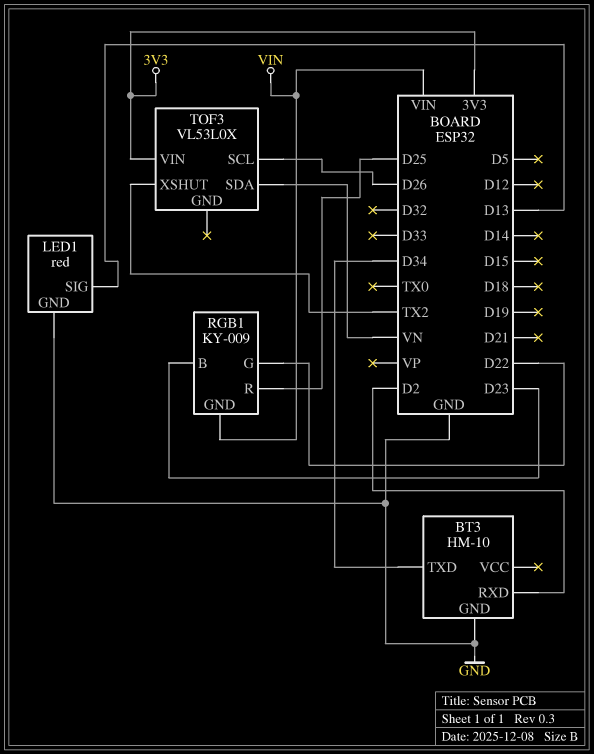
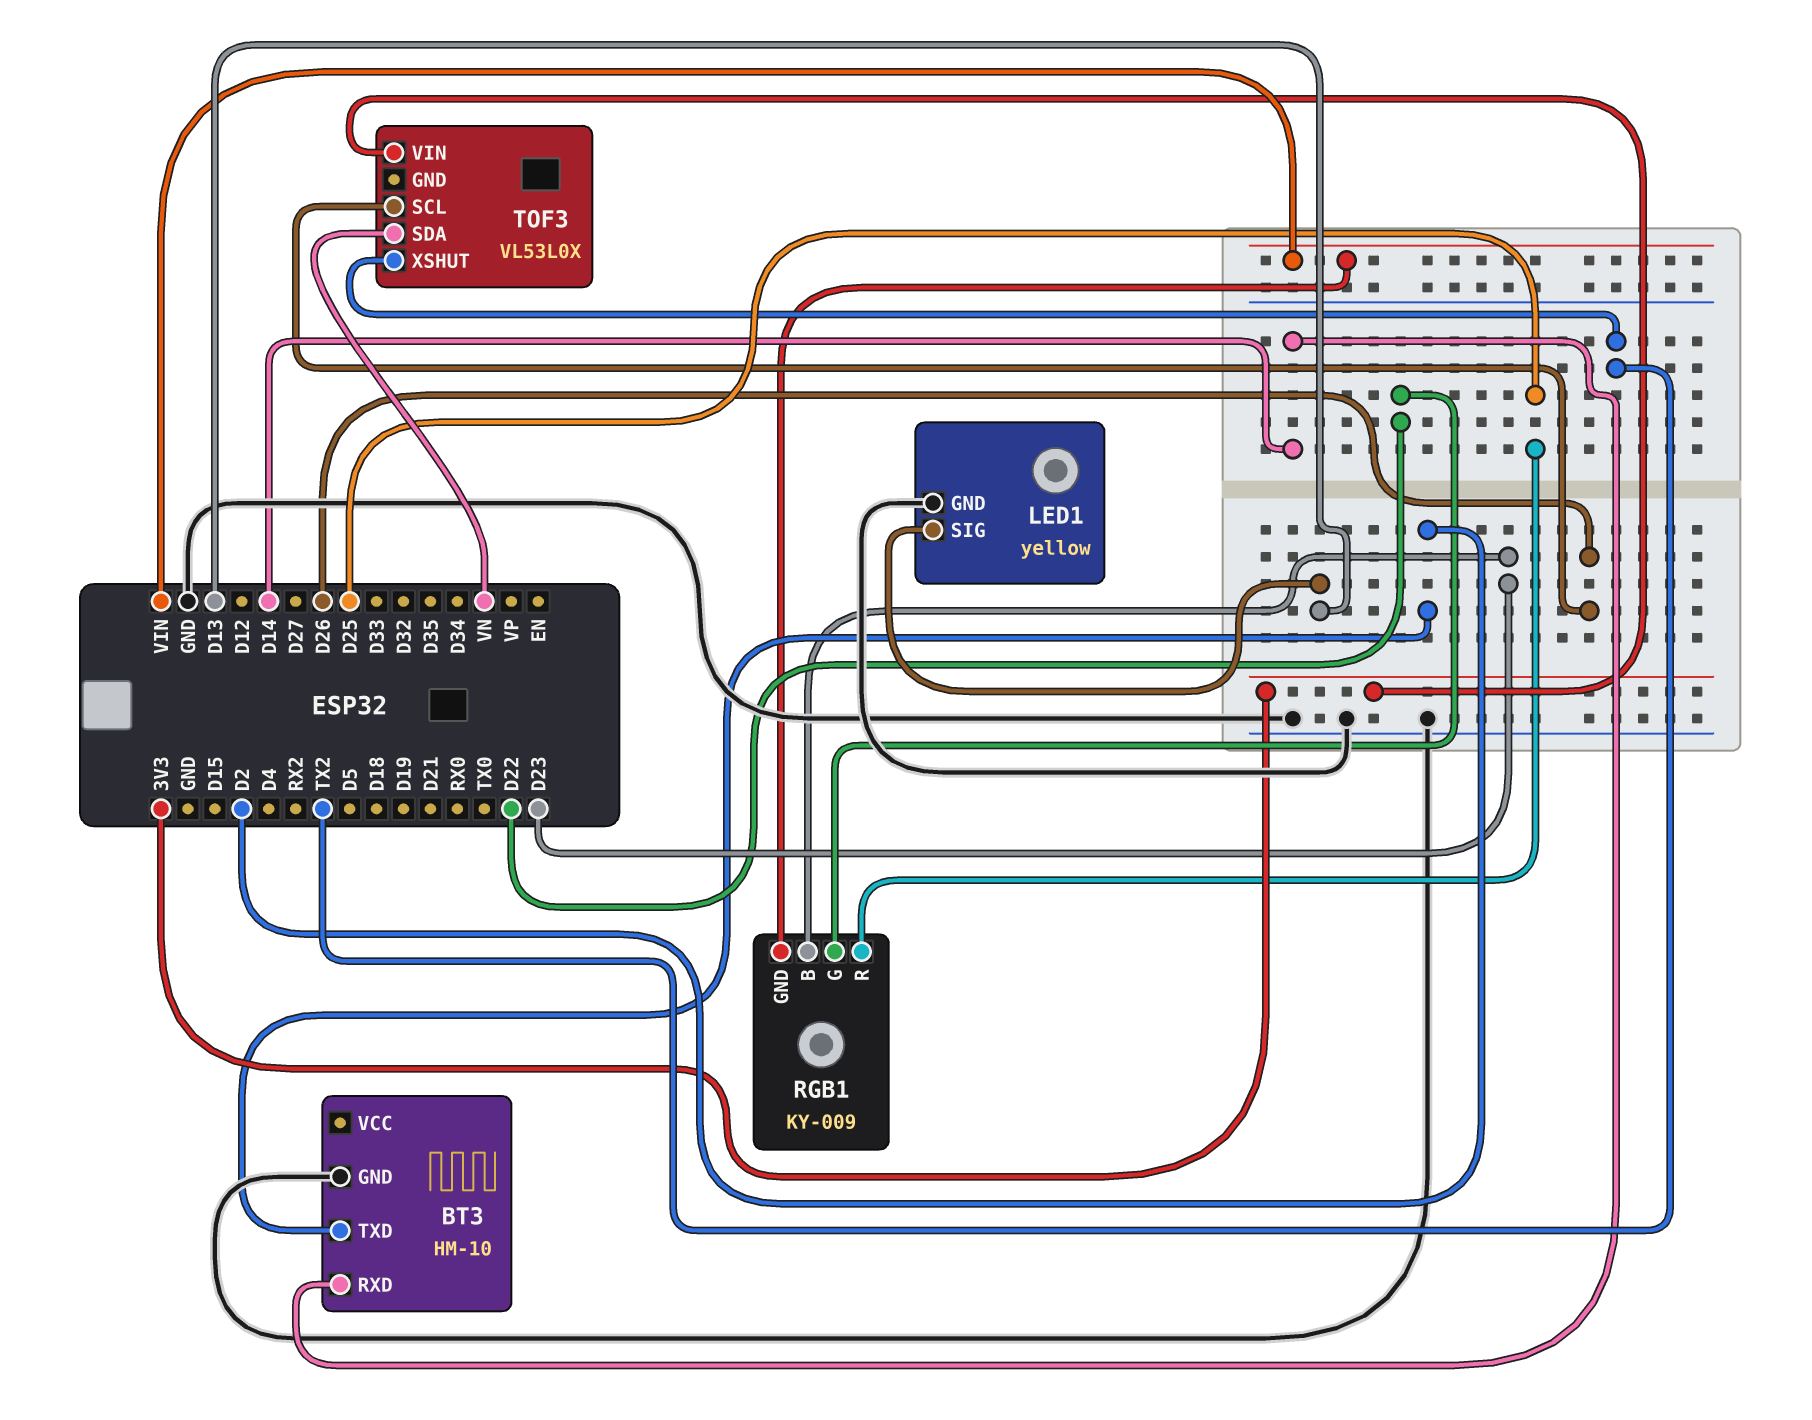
BT3 pin RXD: D2 -> D14
BT3 pin TXD: D34 -> D2
LED1: red -> yellow

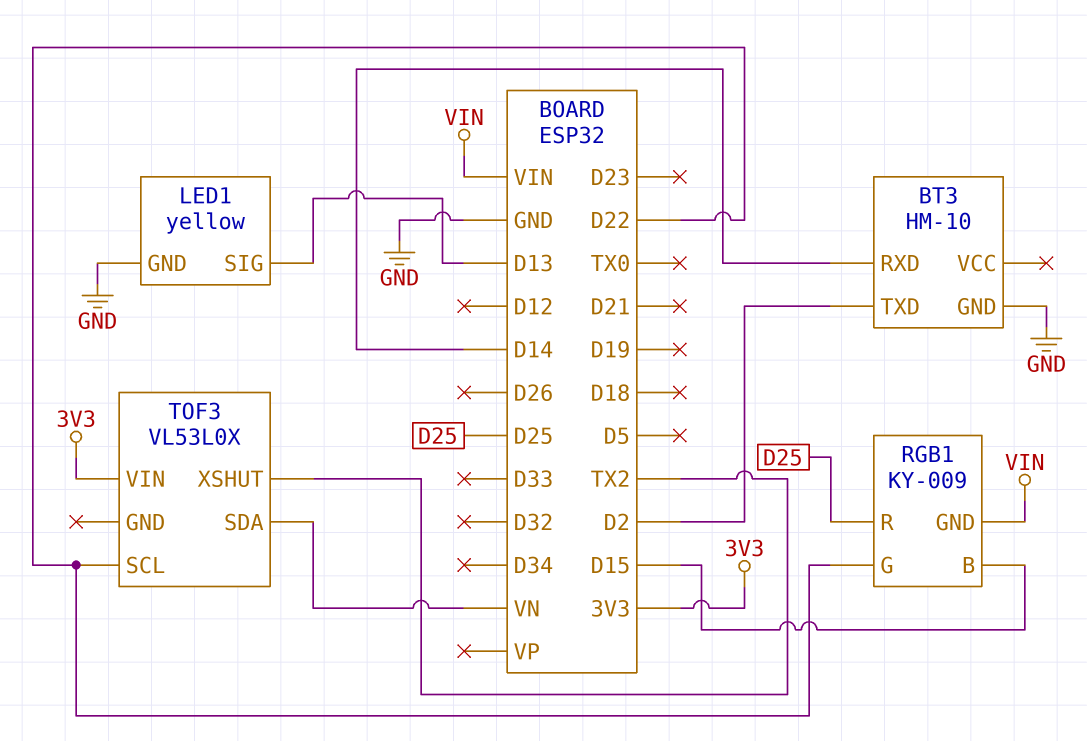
RGB1 pin B: D23 -> D15
TOF3 pin SCL: D26 -> D22

